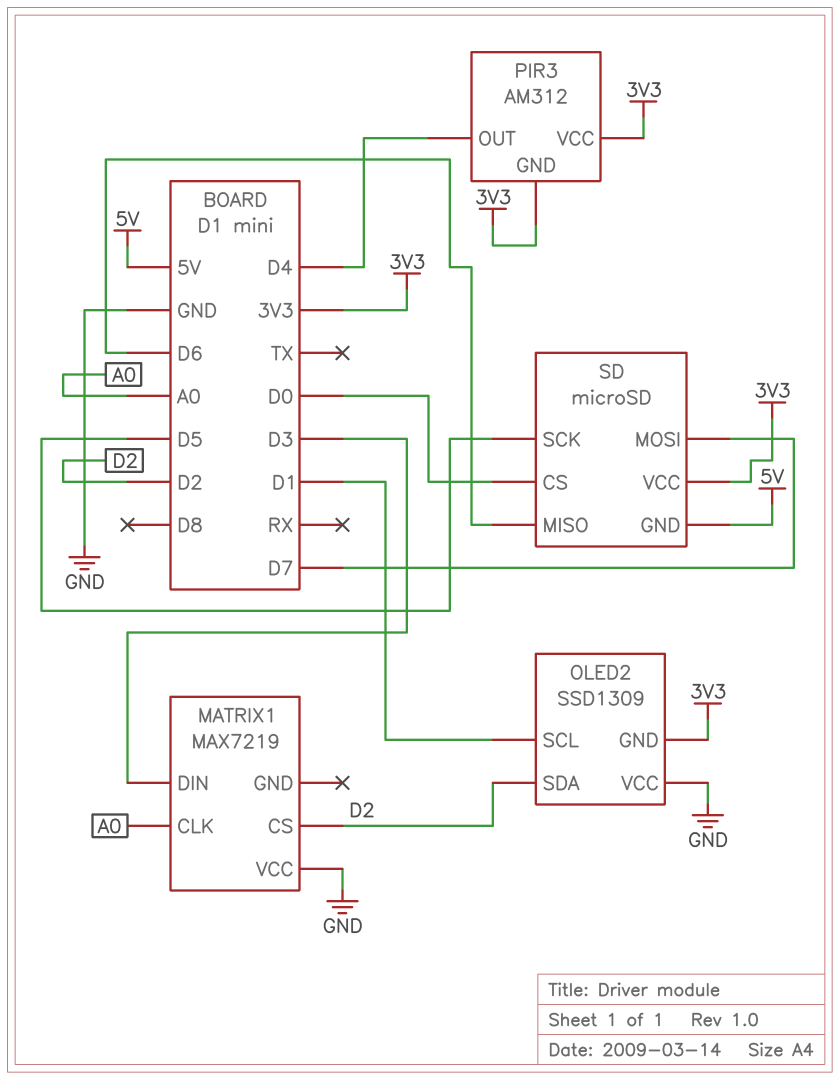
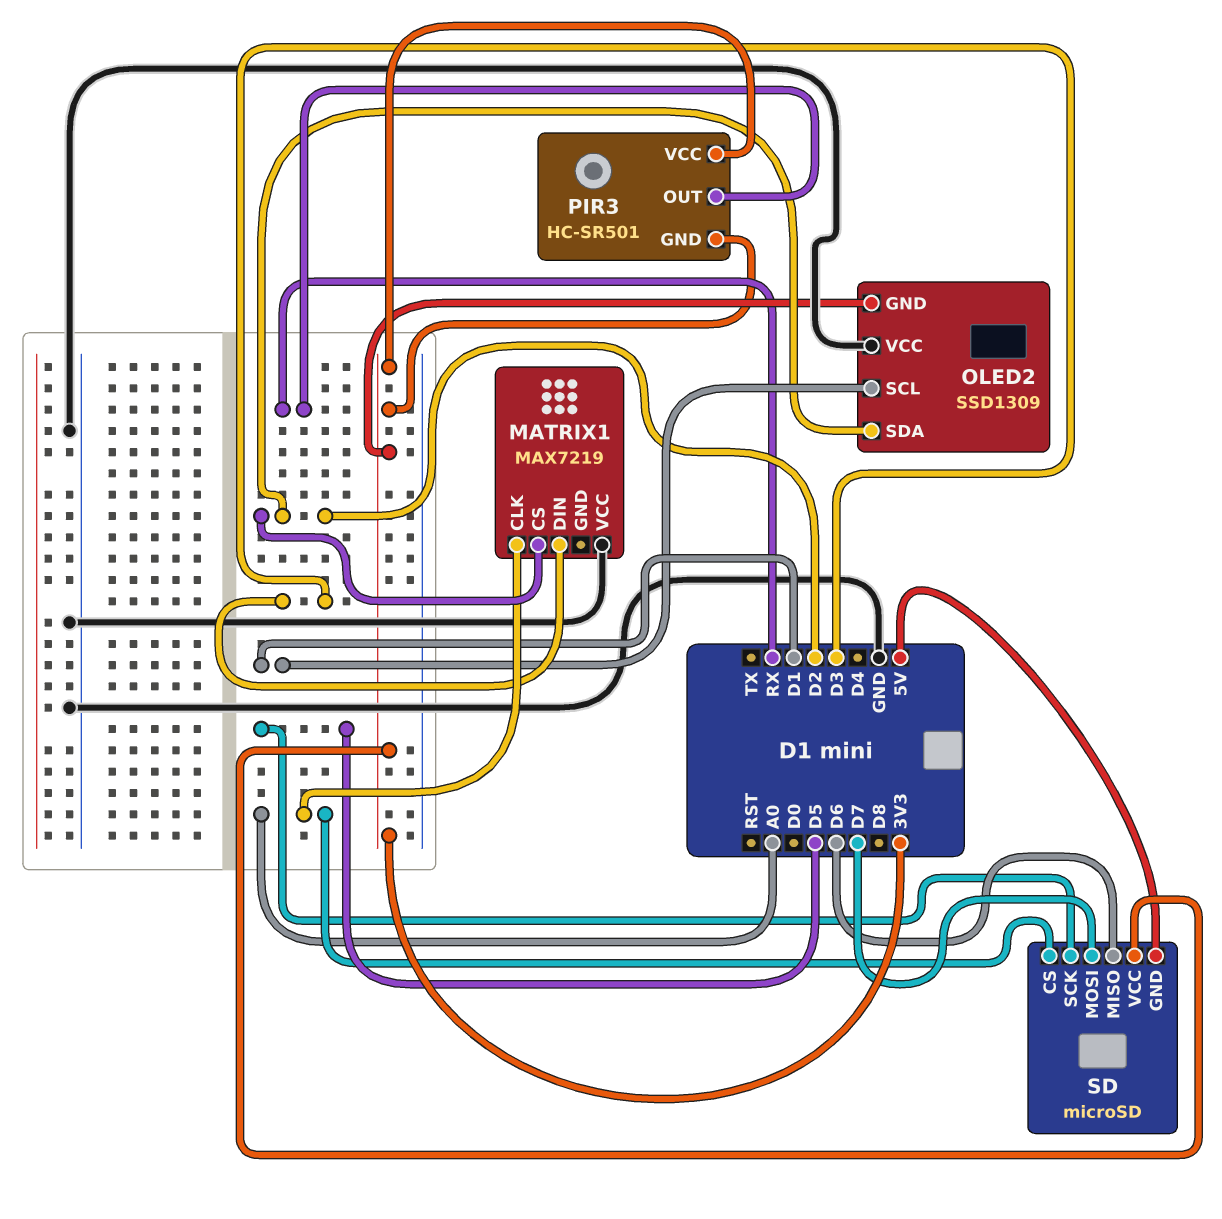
PIR3: AM312 -> HC-SR501
PIR3 pin OUT: D4 -> RX
SD pin CS: D0 -> A0

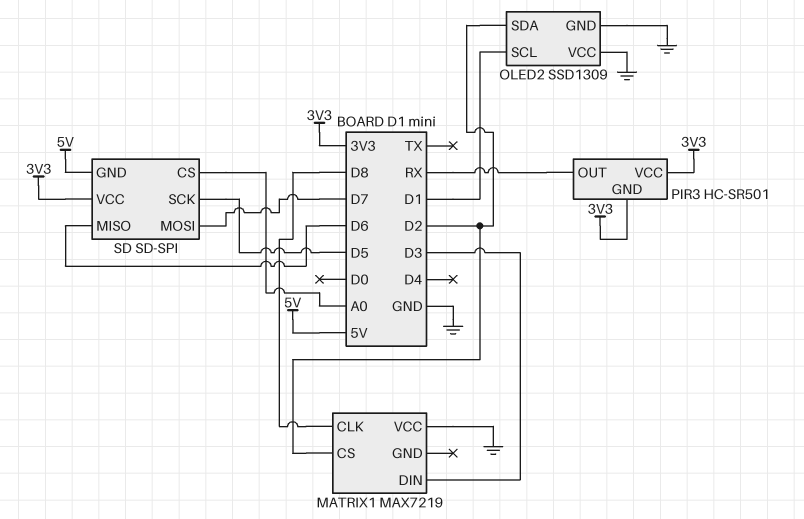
MATRIX1 pin CLK: A0 -> D8
OLED2 pin GND: 3V3 -> GND
SD: microSD -> SD-SPI

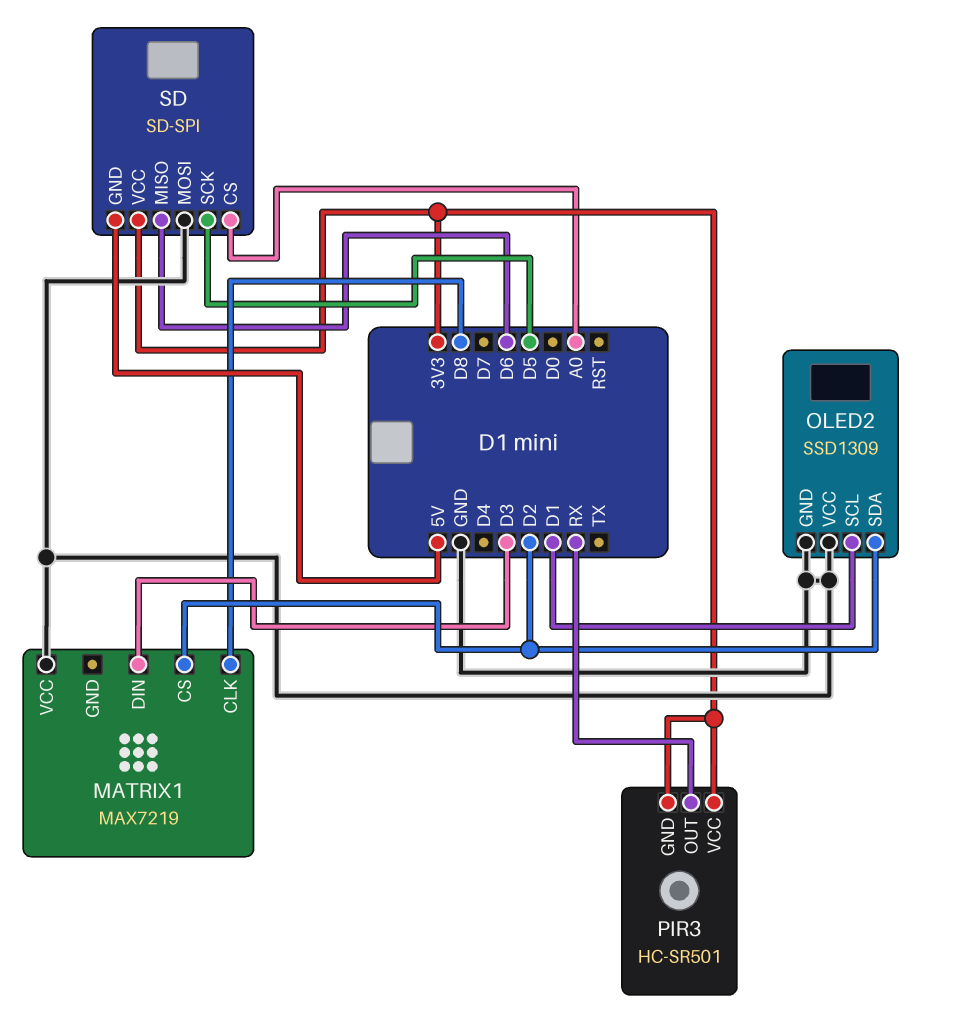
SD pin MOSI: D7 -> GND

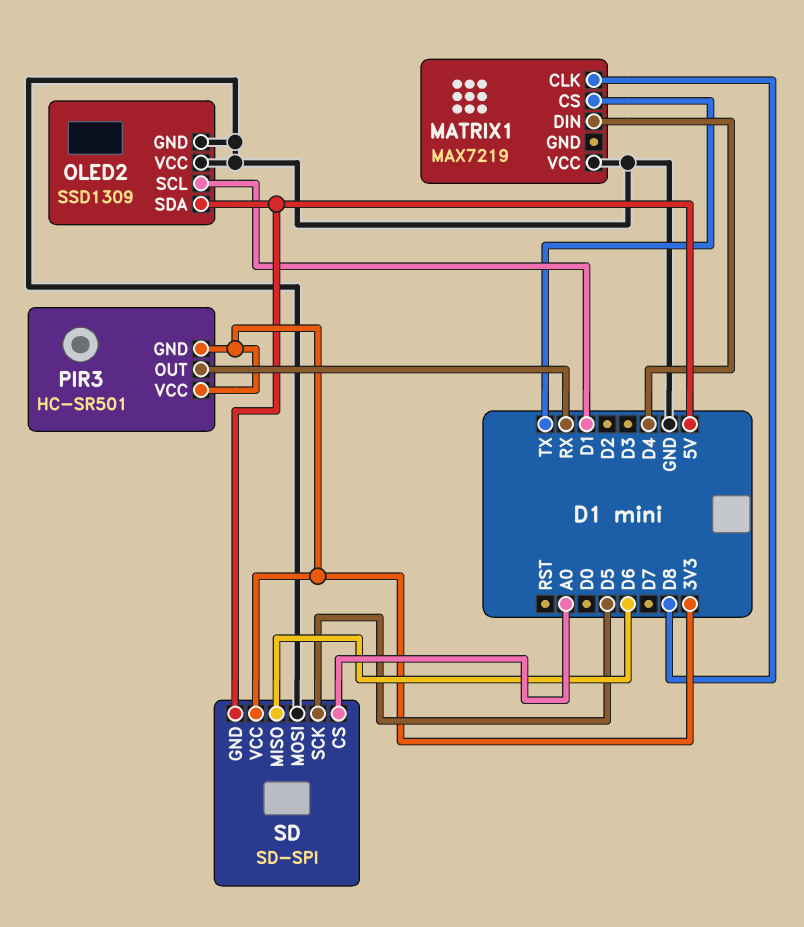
MATRIX1 pin CS: D2 -> TX
MATRIX1 pin DIN: D3 -> D4
OLED2 pin SDA: D2 -> 5V

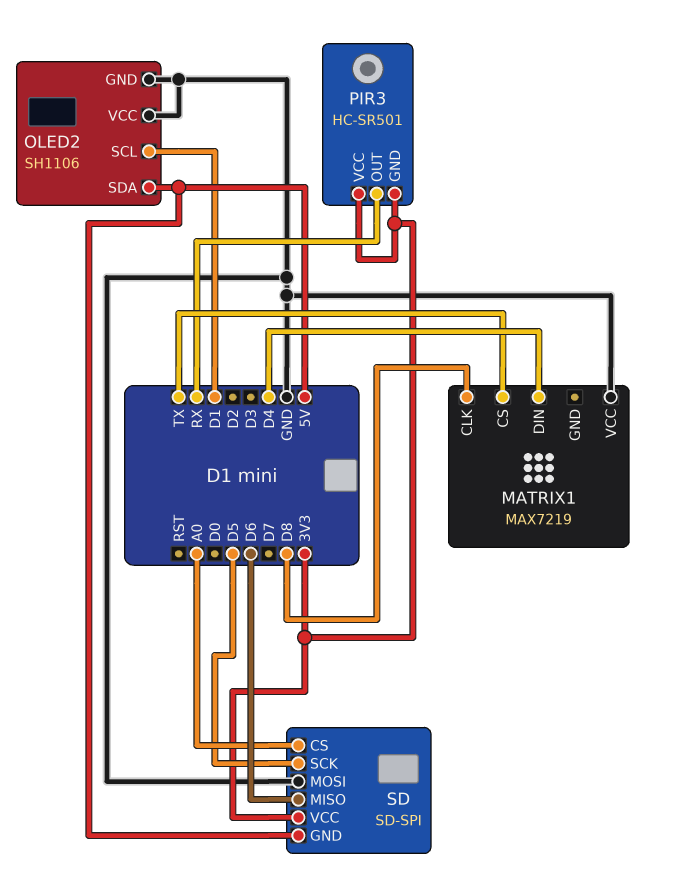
OLED2: SSD1309 -> SH1106

